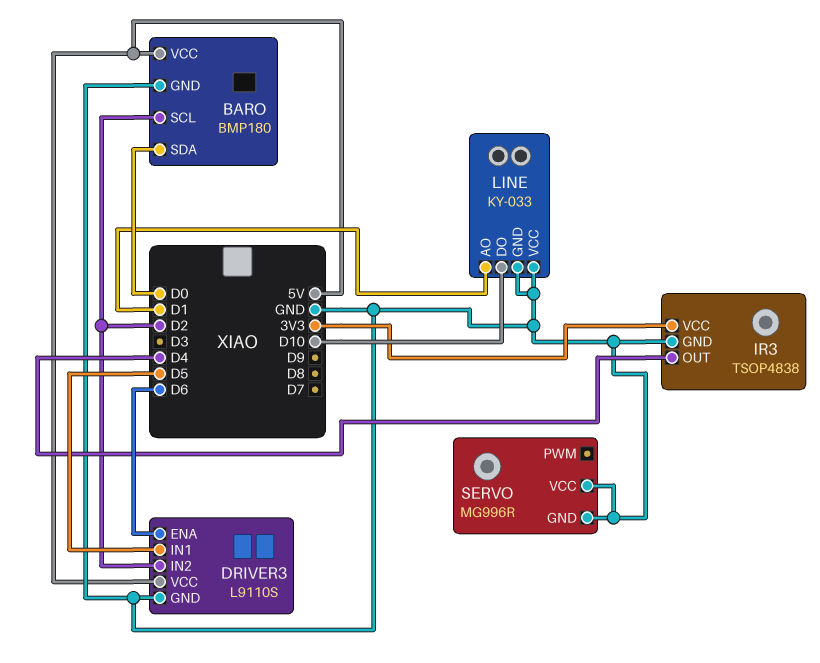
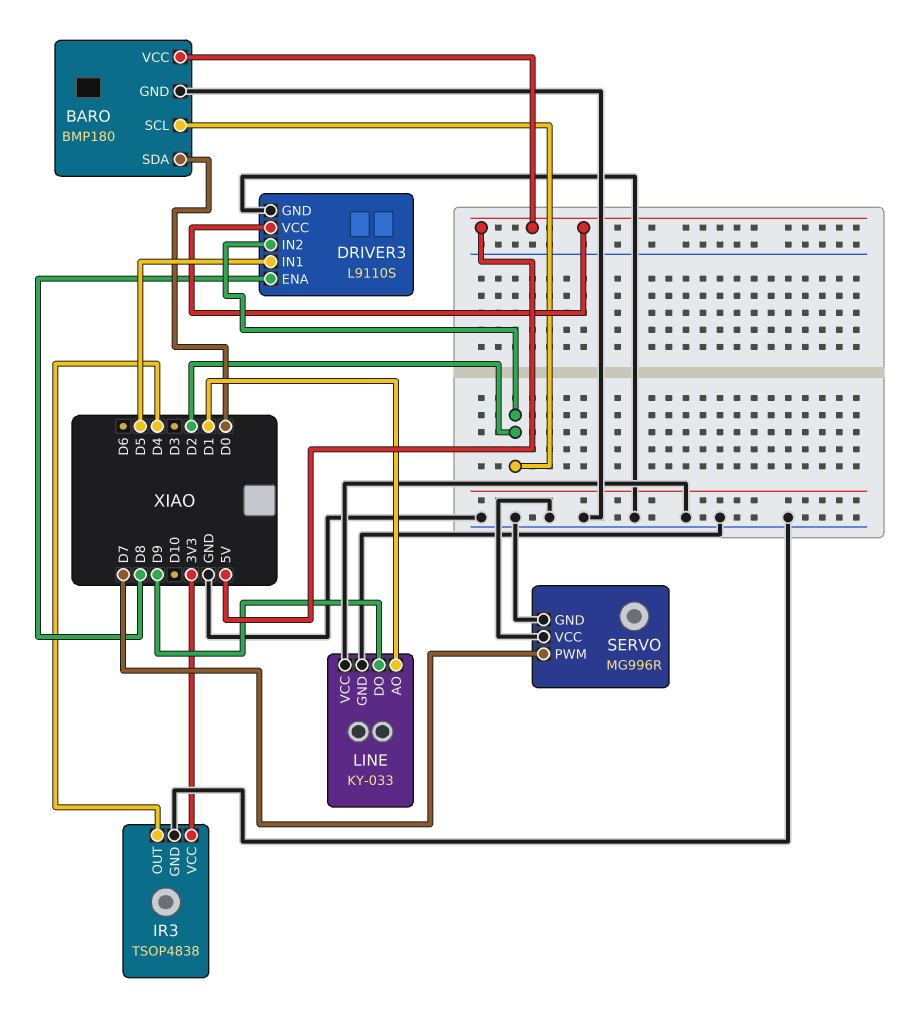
DRIVER3 pin ENA: D6 -> D8
LINE pin DO: D10 -> D9
SERVO pin PWM: none -> D7

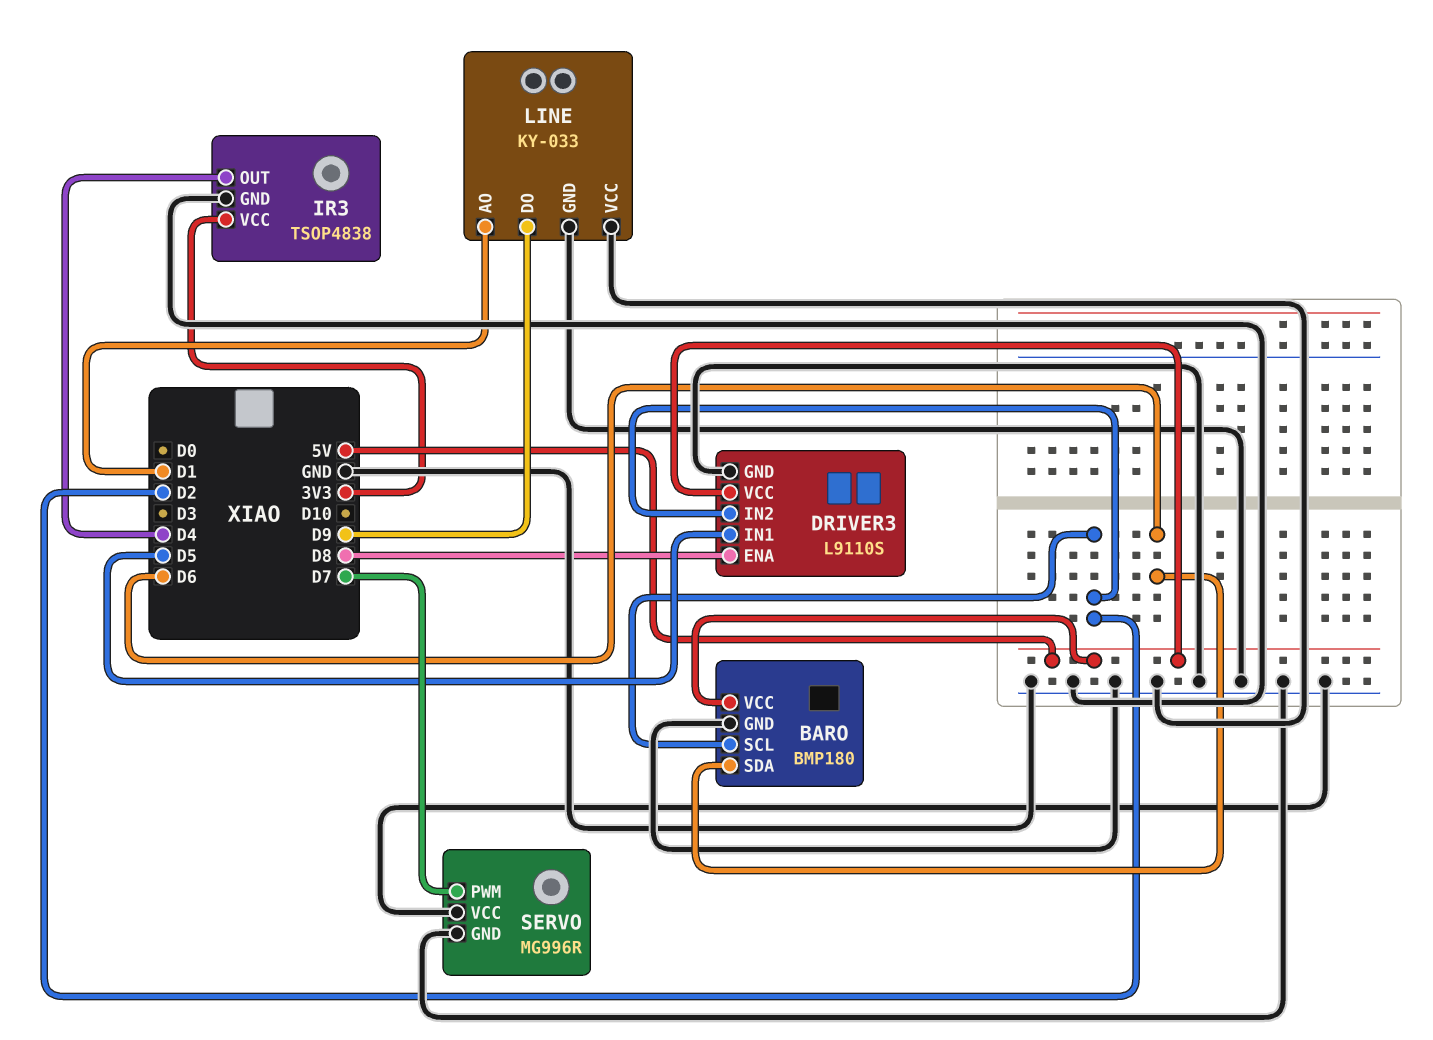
BARO pin SDA: D0 -> D6

